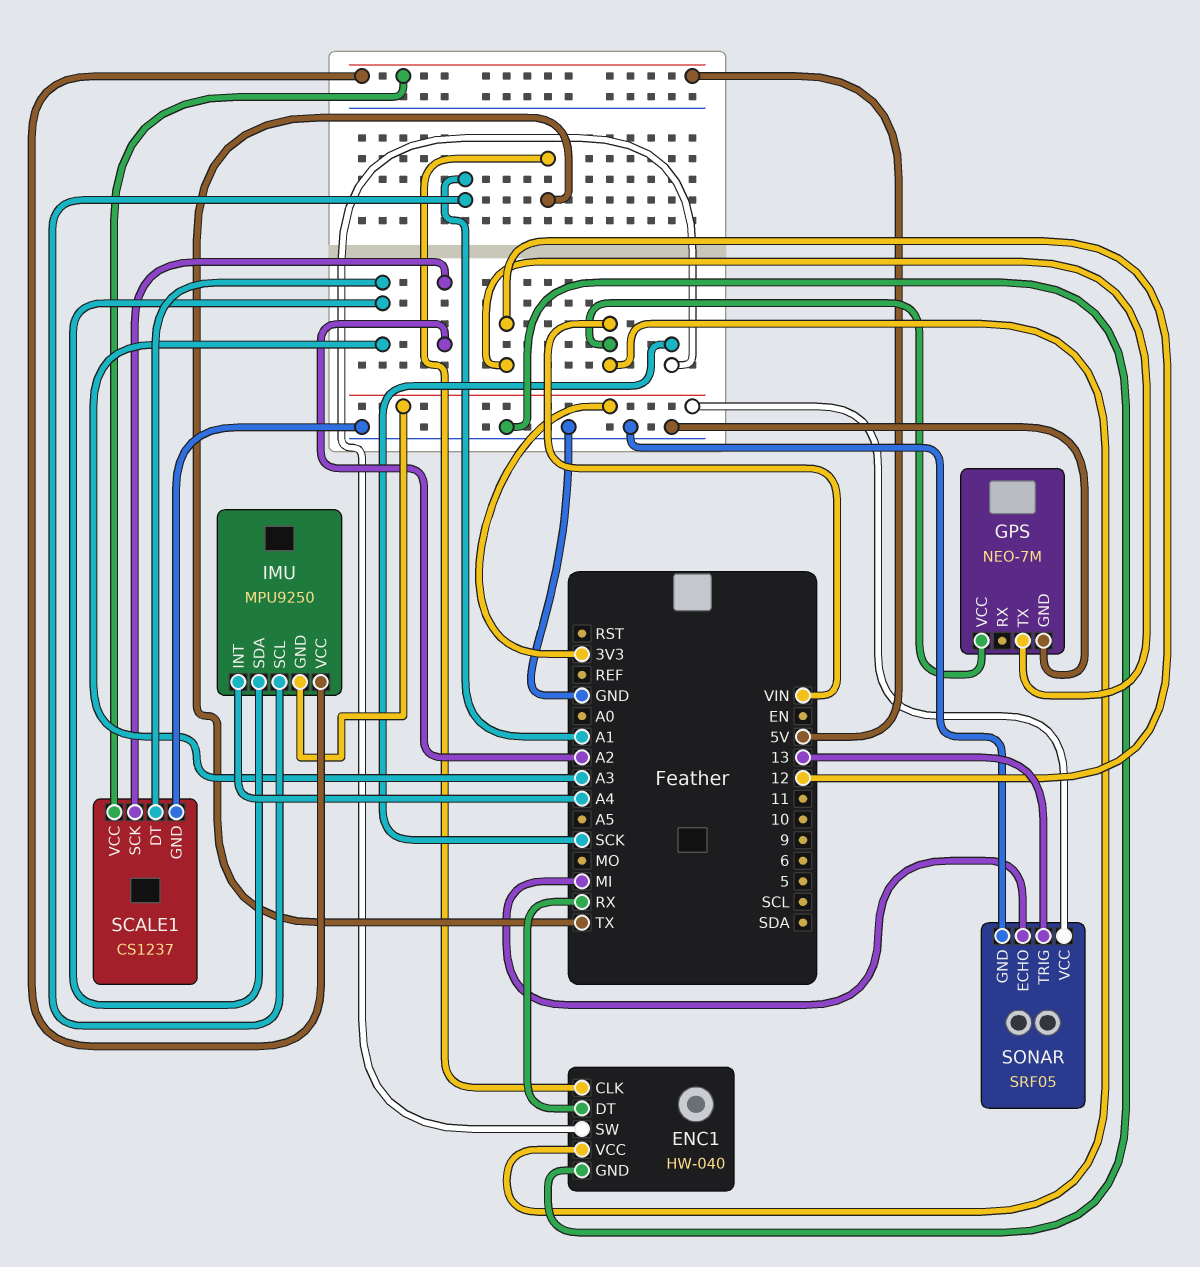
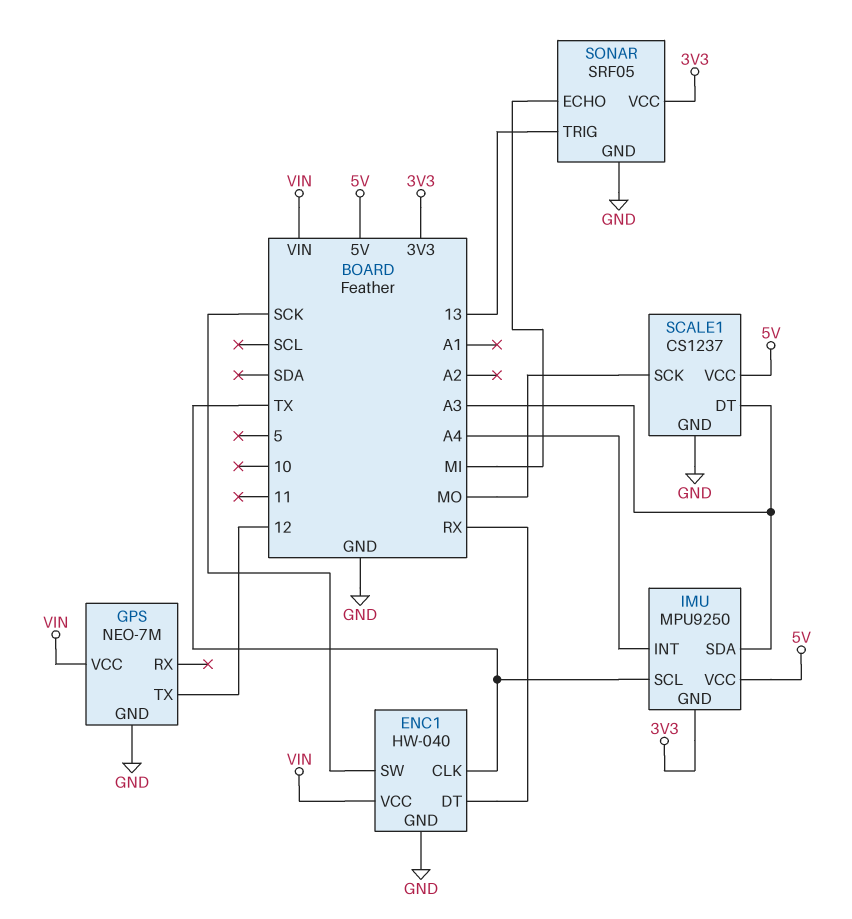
IMU pin SCL: A1 -> TX
SCALE1 pin SCK: A2 -> MO

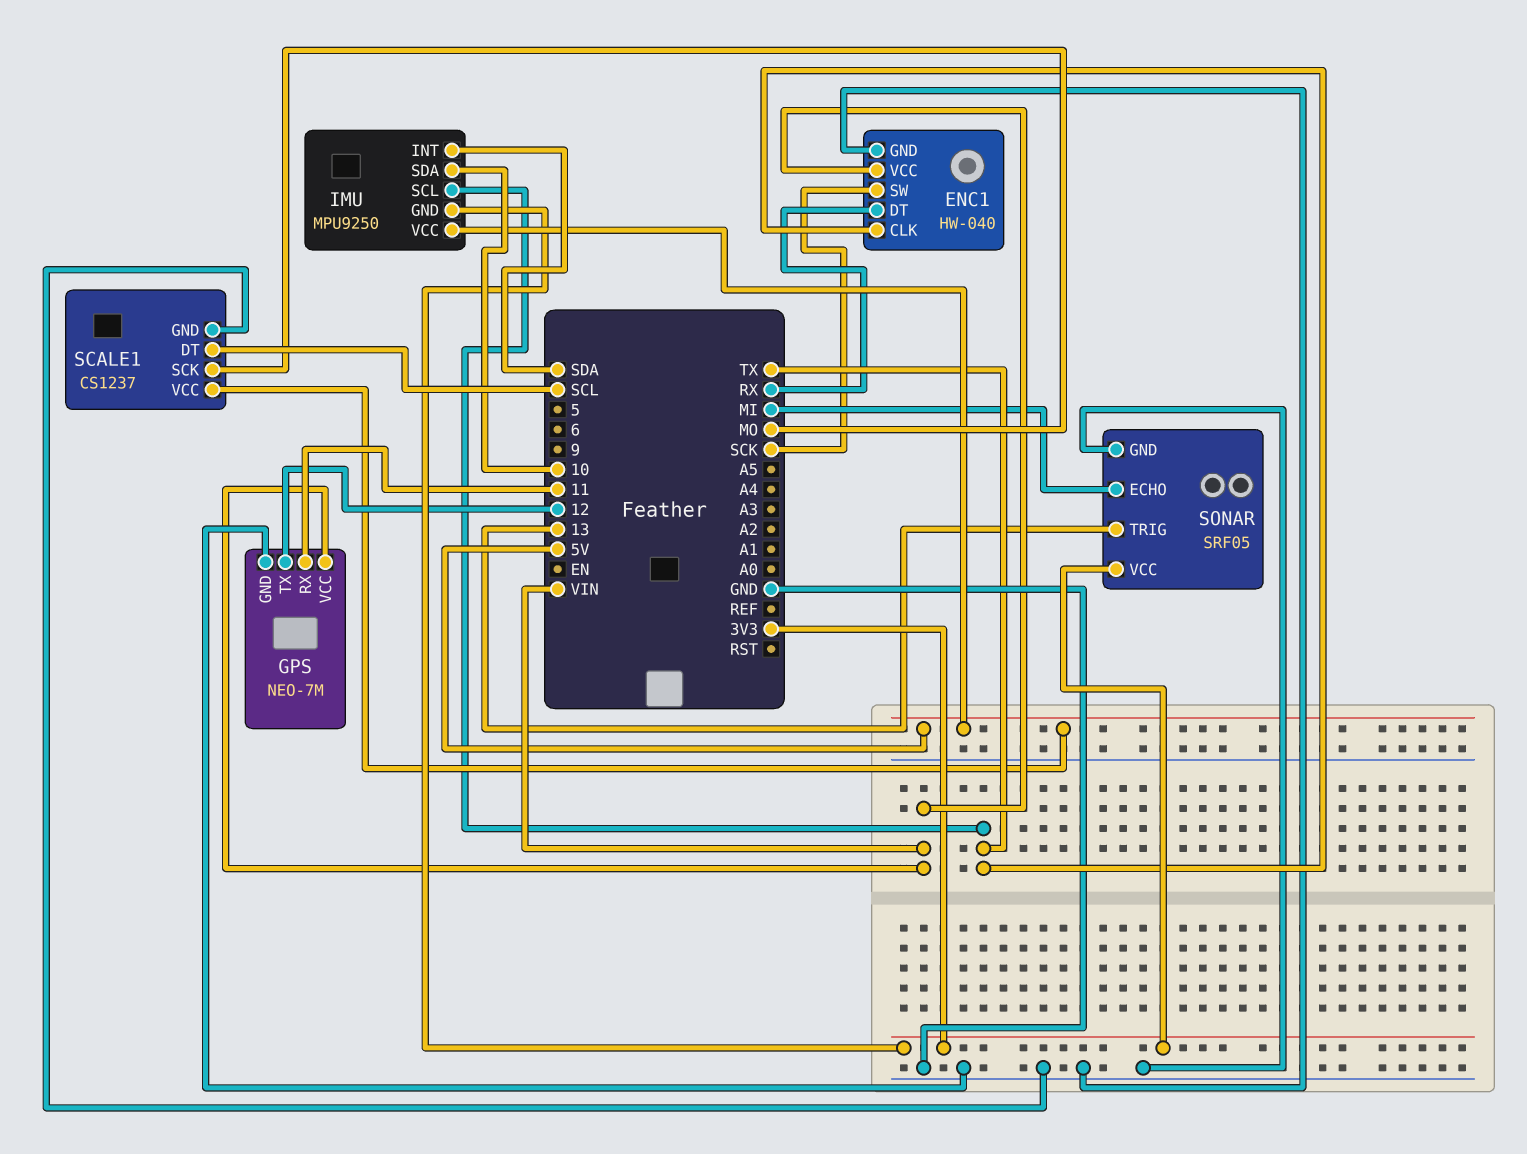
GPS pin RX: none -> 11
IMU pin INT: A4 -> SDA
IMU pin SDA: A3 -> 10
SCALE1 pin DT: A3 -> SCL

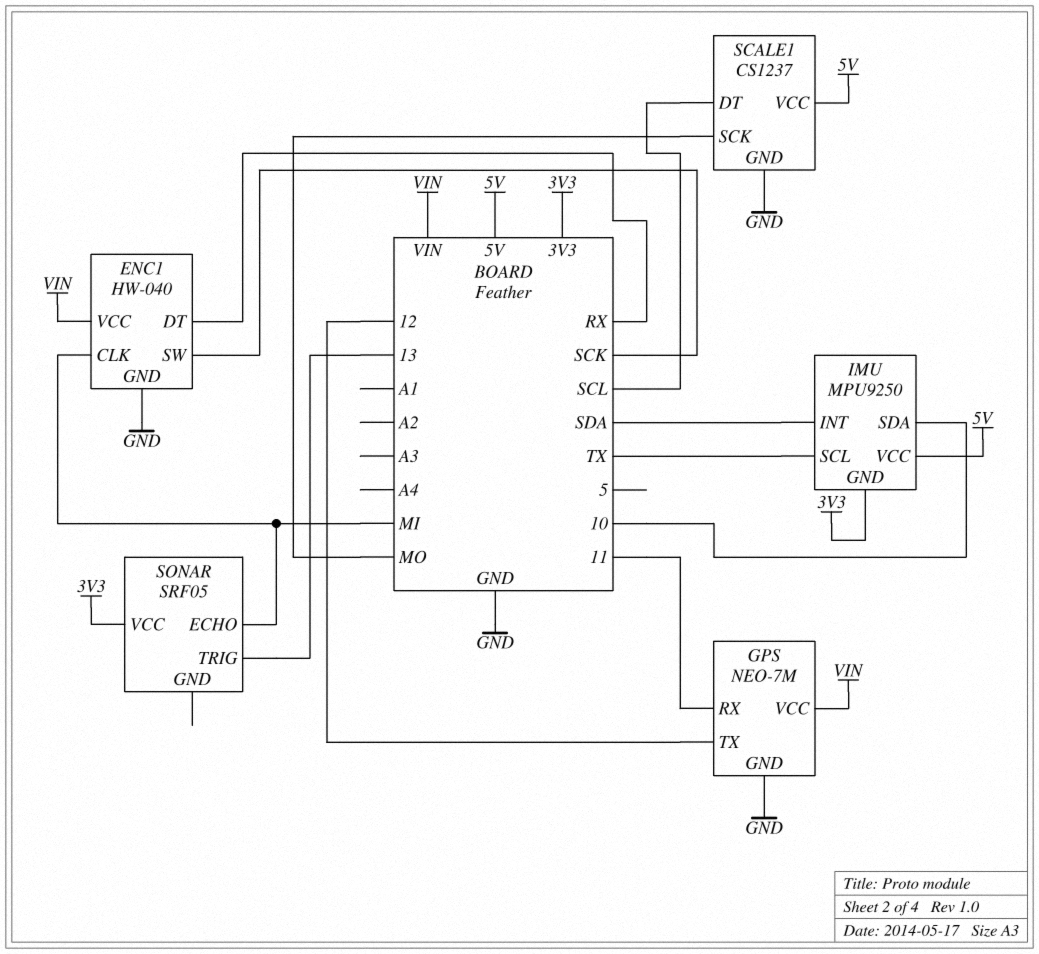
ENC1 pin CLK: TX -> MI
SONAR pin GND: GND -> none

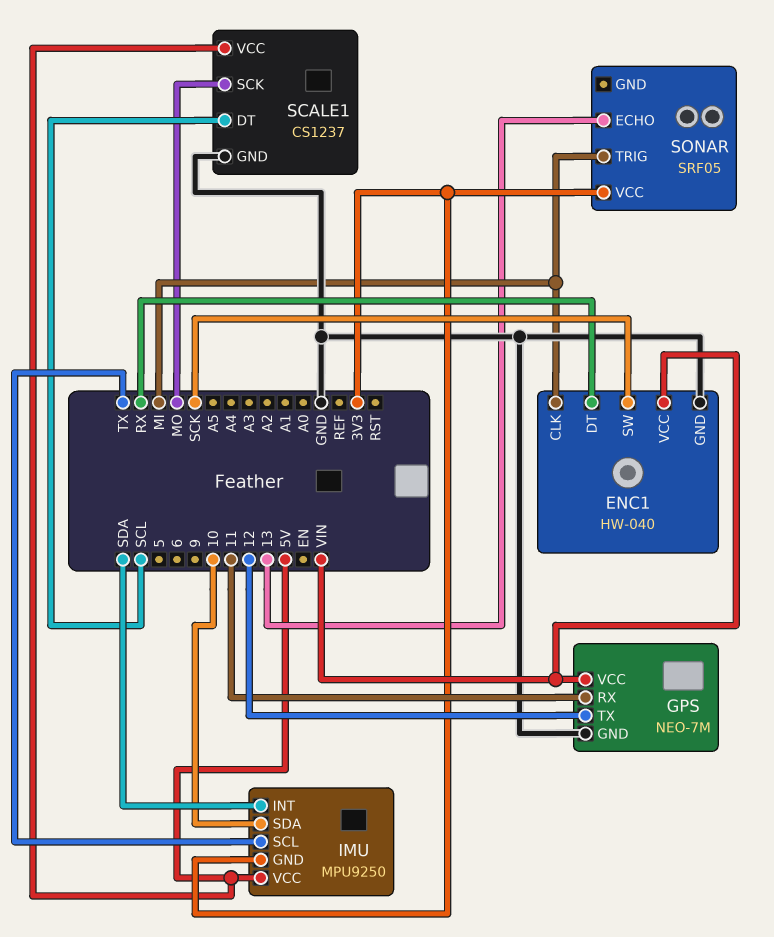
SONAR pin ECHO: MI -> 13
SONAR pin TRIG: 13 -> MI

